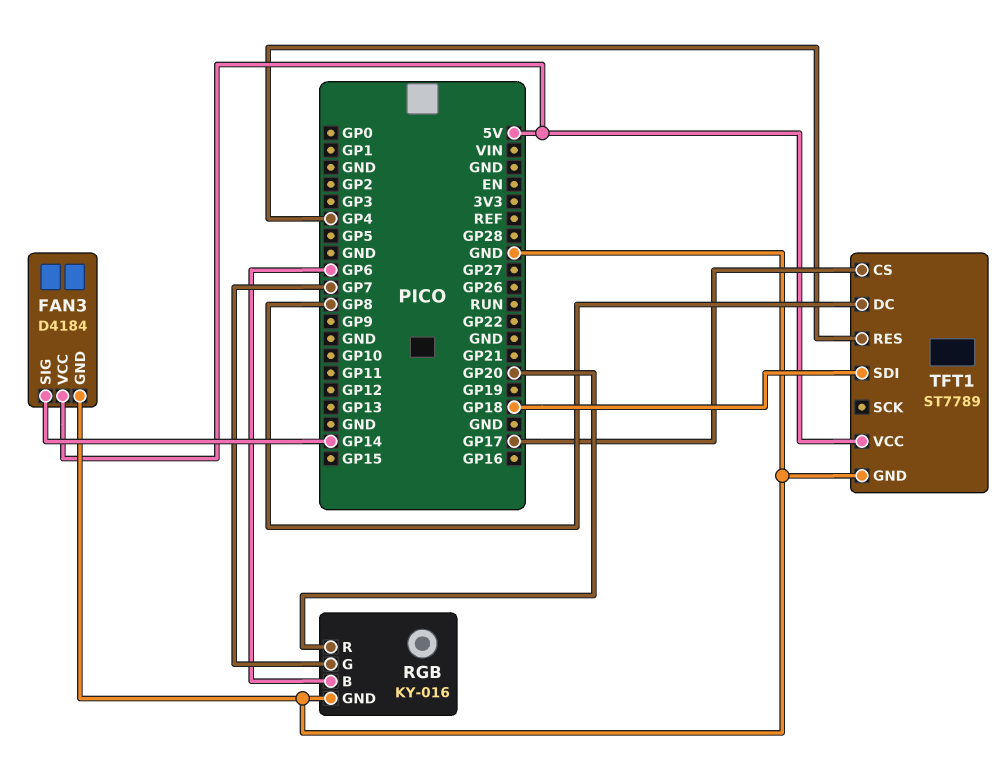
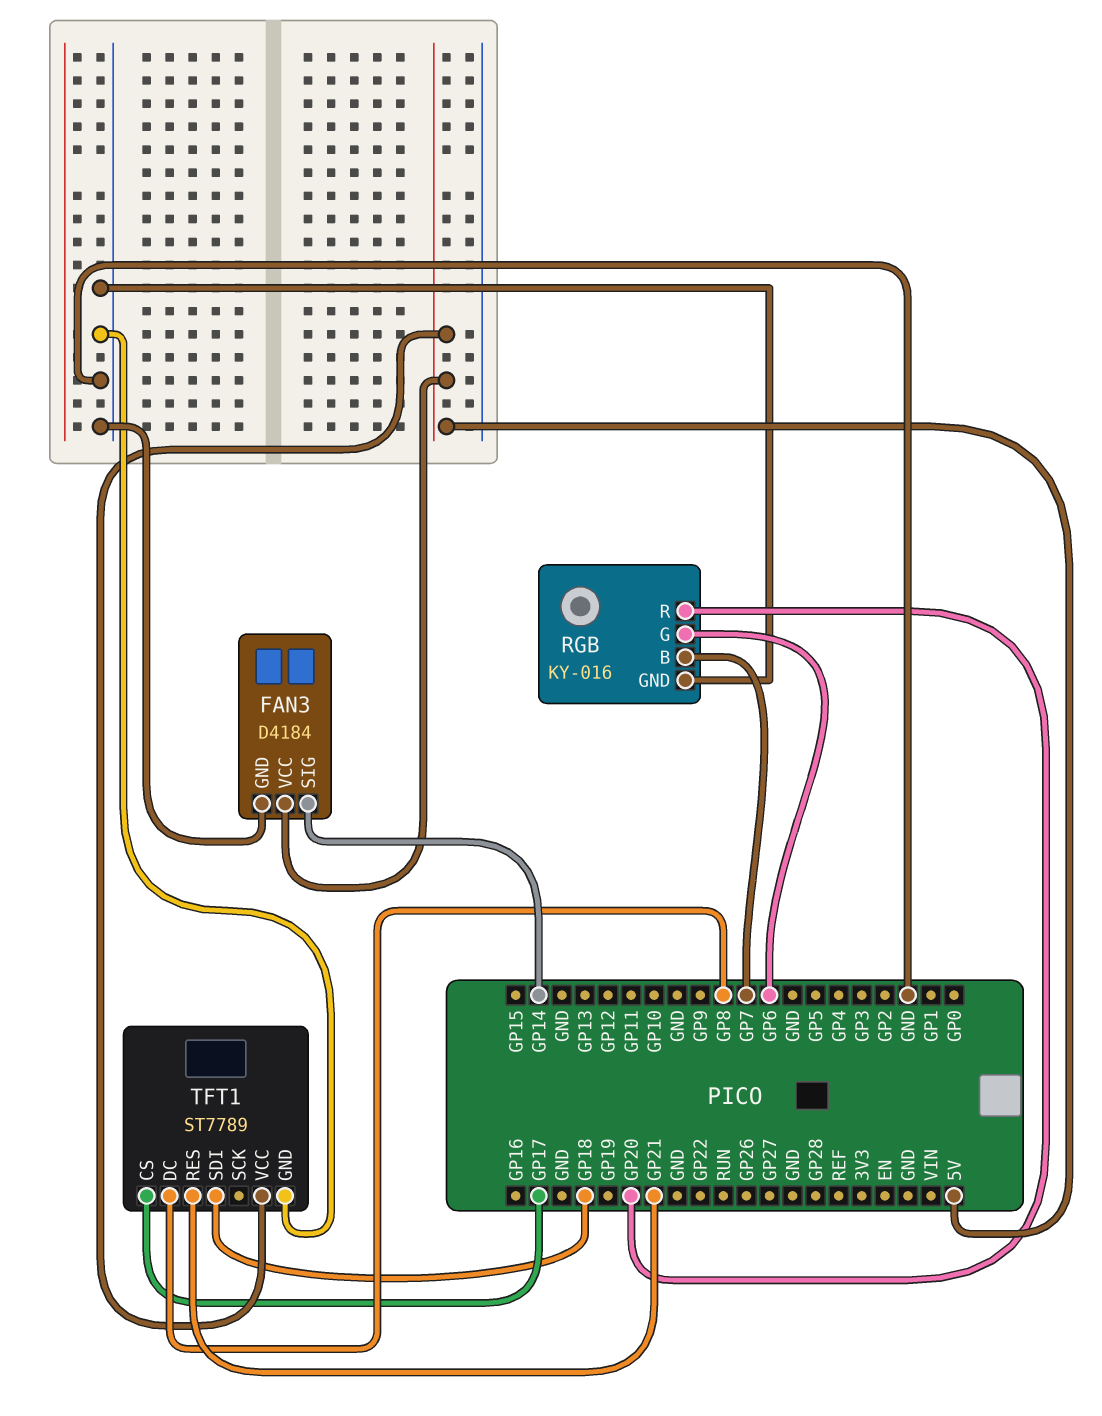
RGB pin B: GP6 -> GP7
RGB pin G: GP7 -> GP6
TFT1 pin RES: GP4 -> GP21

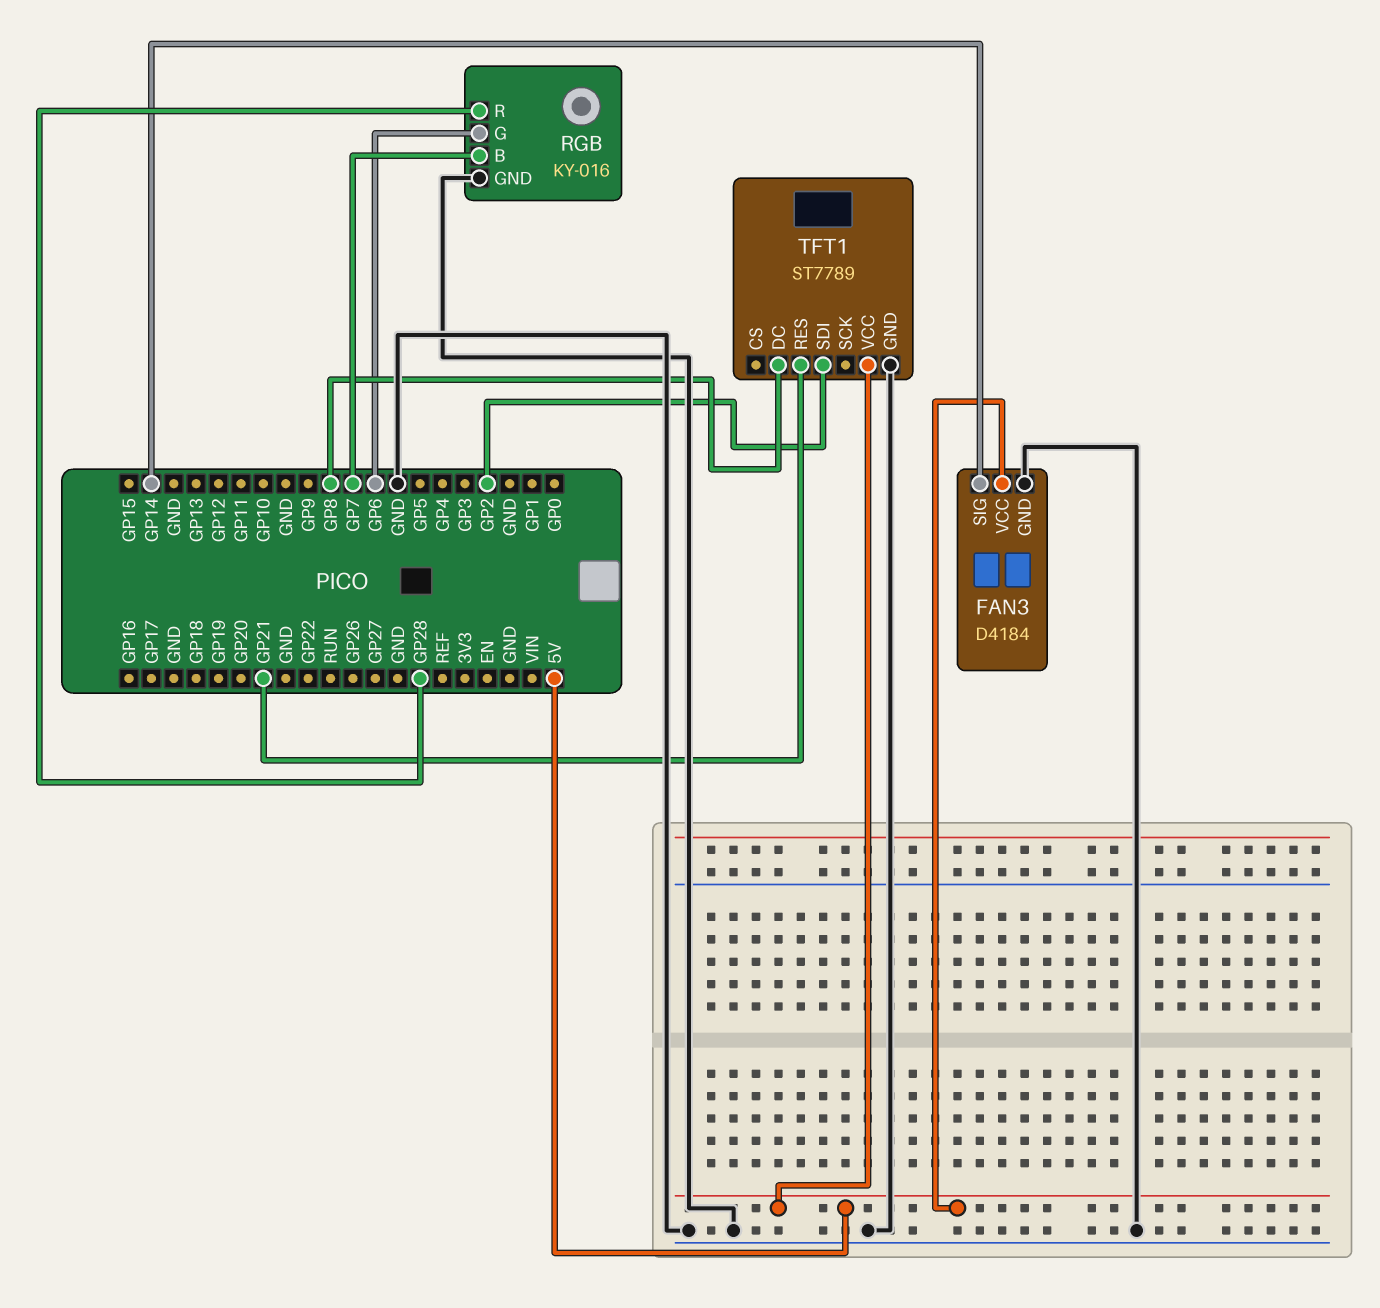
RGB pin R: GP20 -> GP28
TFT1 pin CS: GP17 -> none
TFT1 pin SDI: GP18 -> GP2

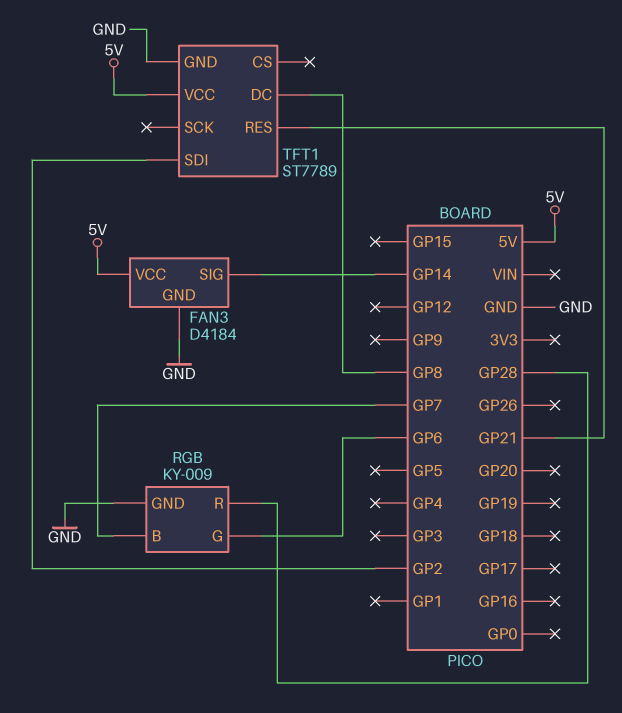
RGB: KY-016 -> KY-009

